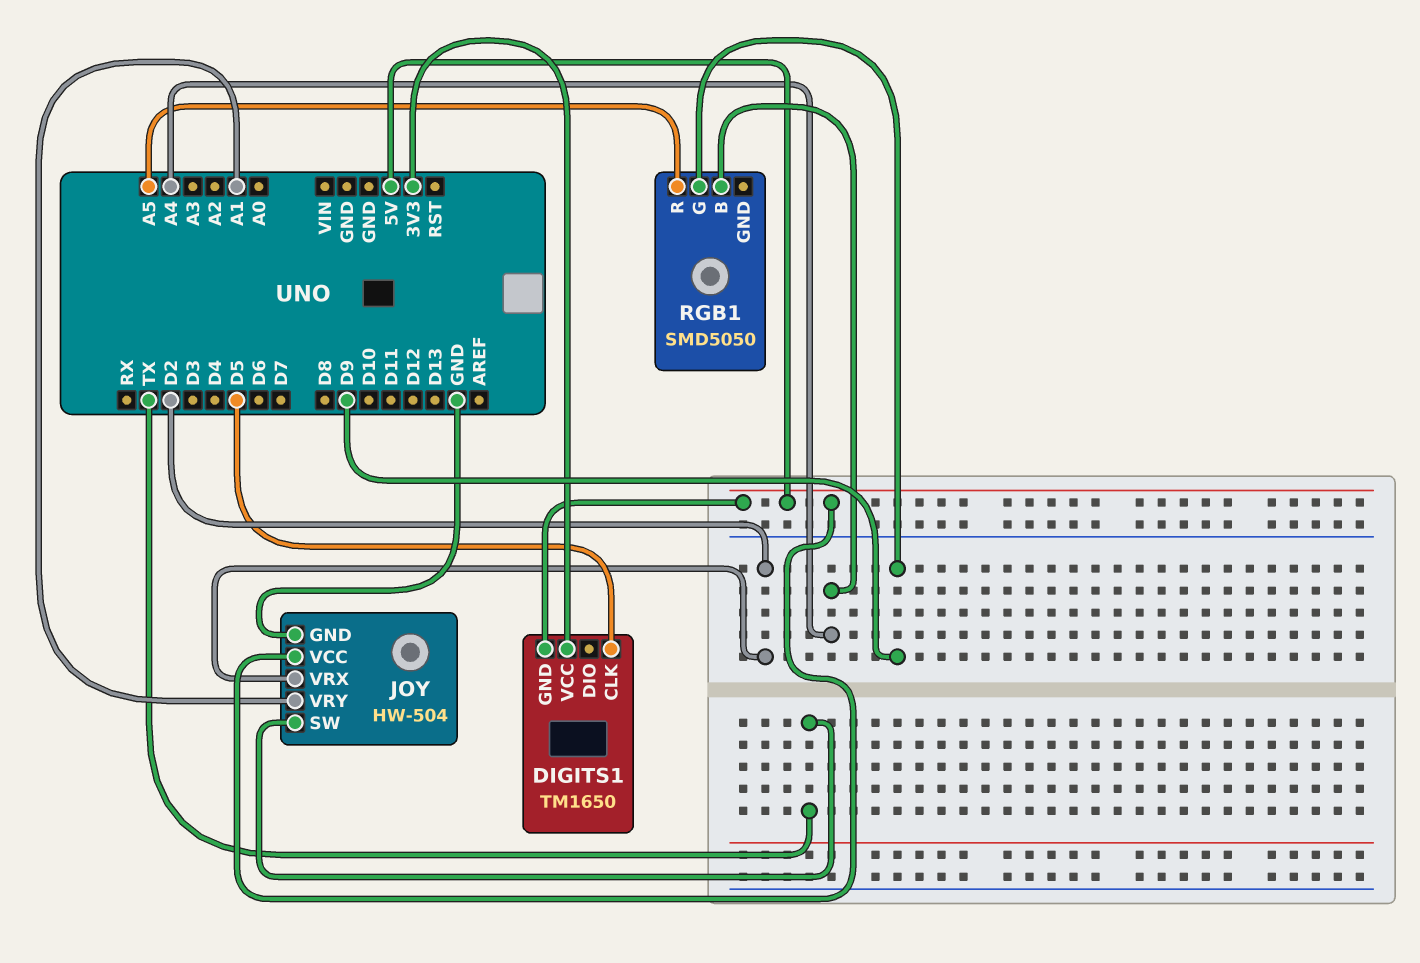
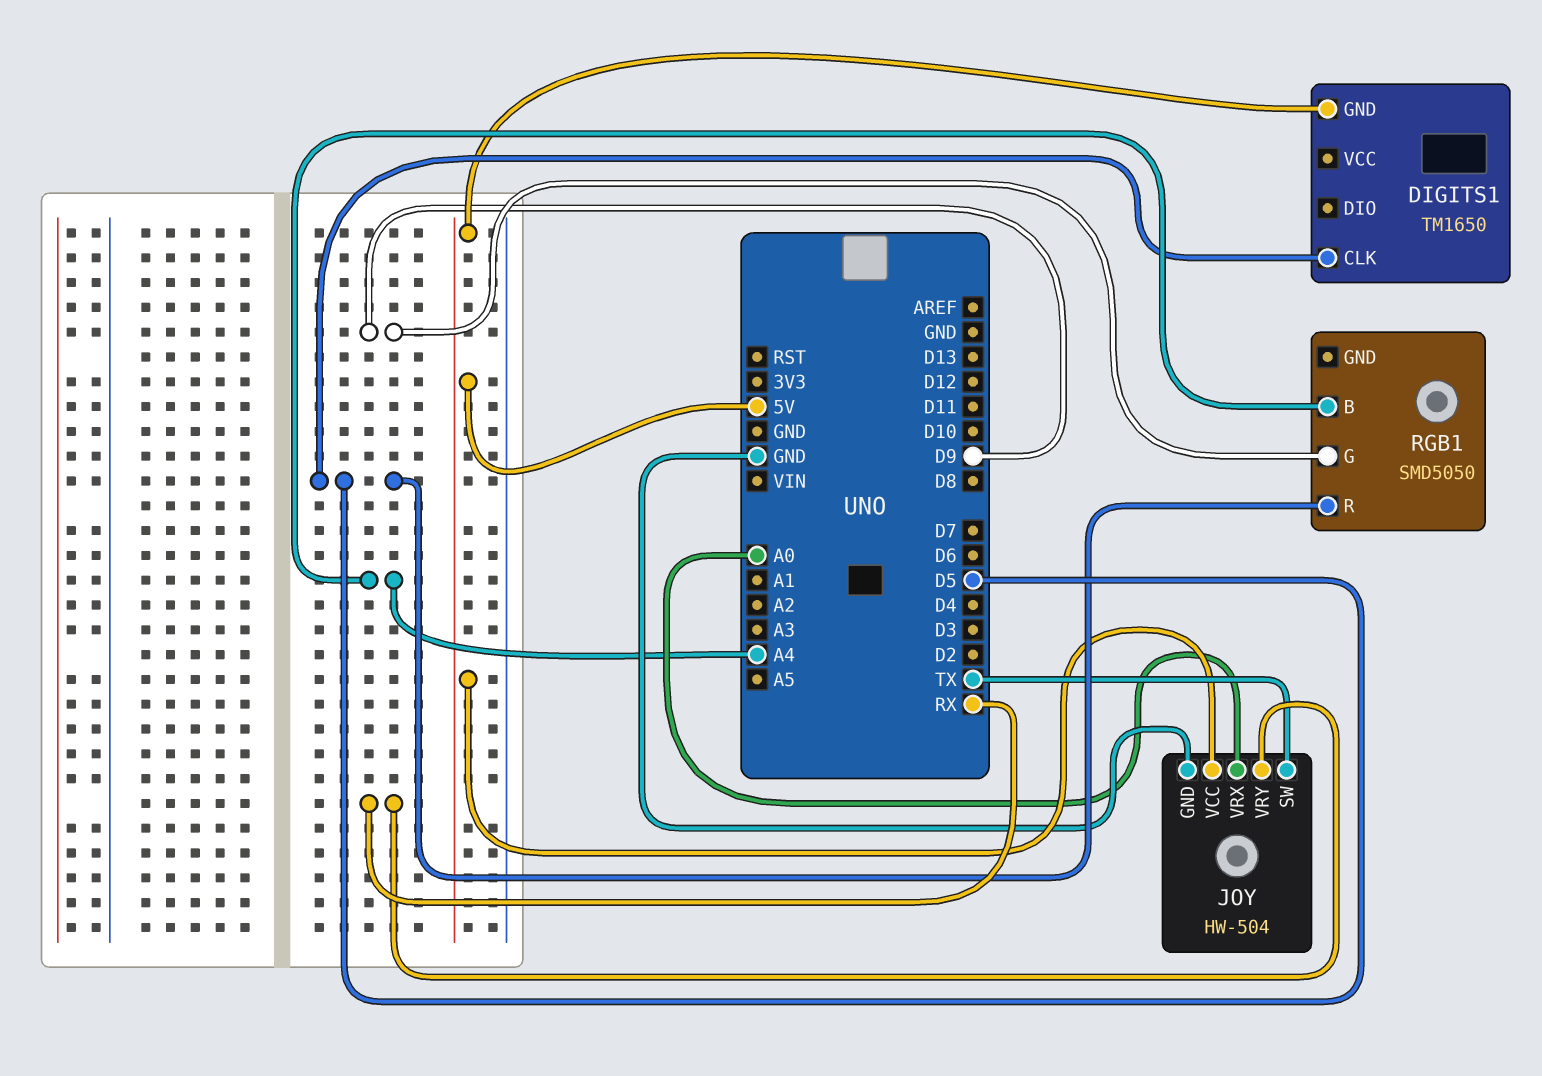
DIGITS1 pin VCC: 3V3 -> none
JOY pin VRX: D2 -> A0
JOY pin VRY: A1 -> RX
RGB1 pin R: A5 -> D5

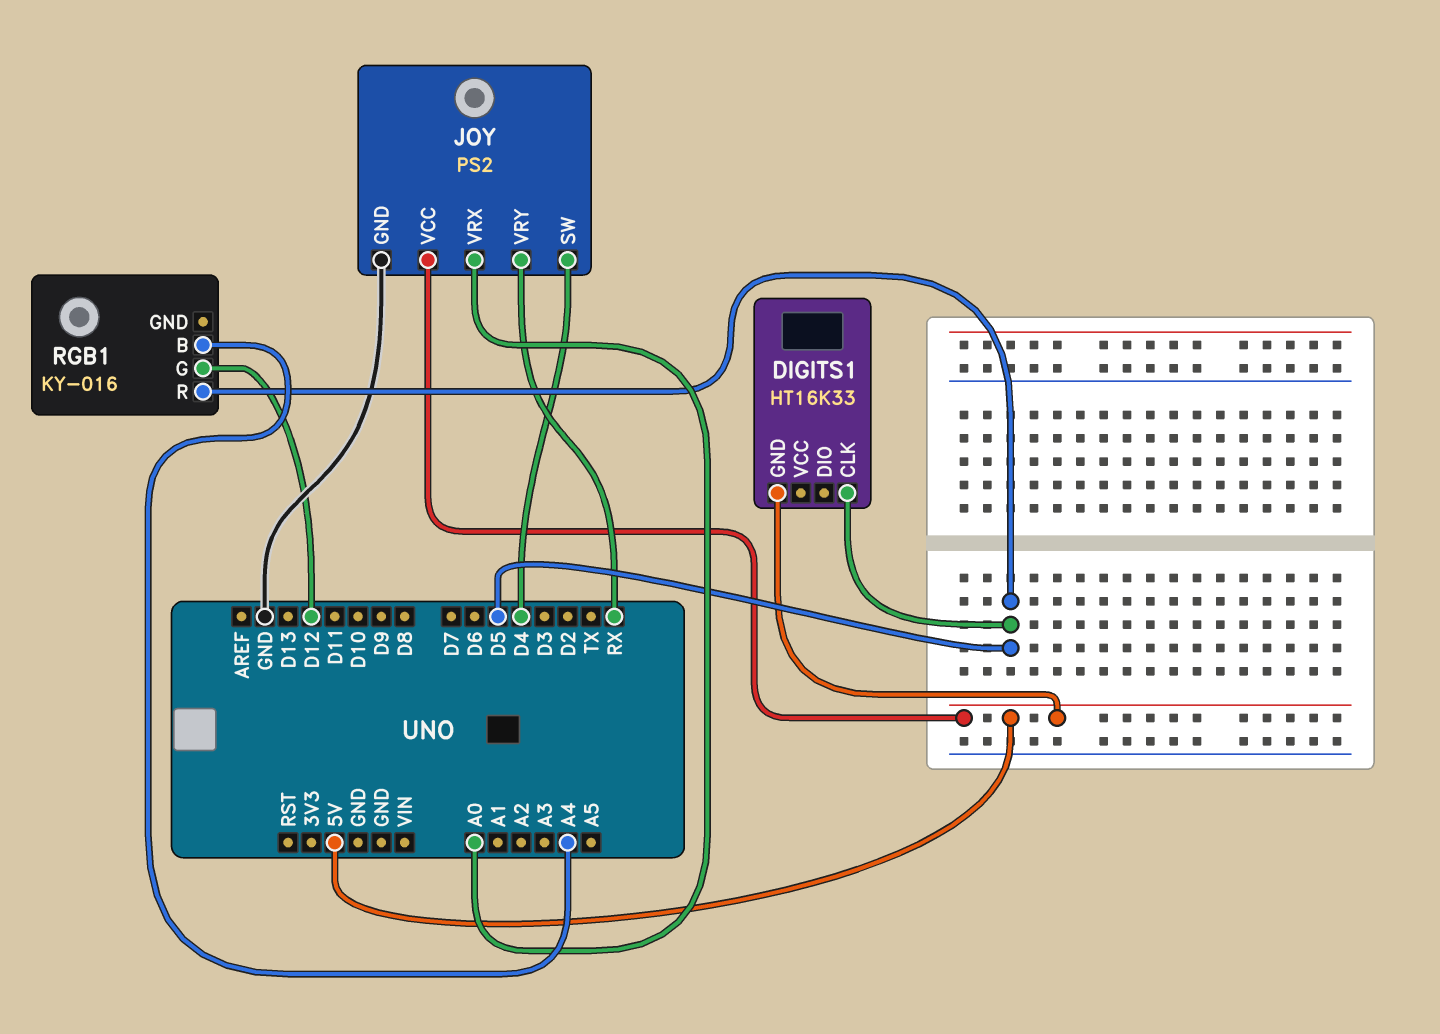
DIGITS1: TM1650 -> HT16K33
JOY: HW-504 -> PS2
JOY pin SW: TX -> D4
RGB1: SMD5050 -> KY-016
RGB1 pin G: D9 -> D12

